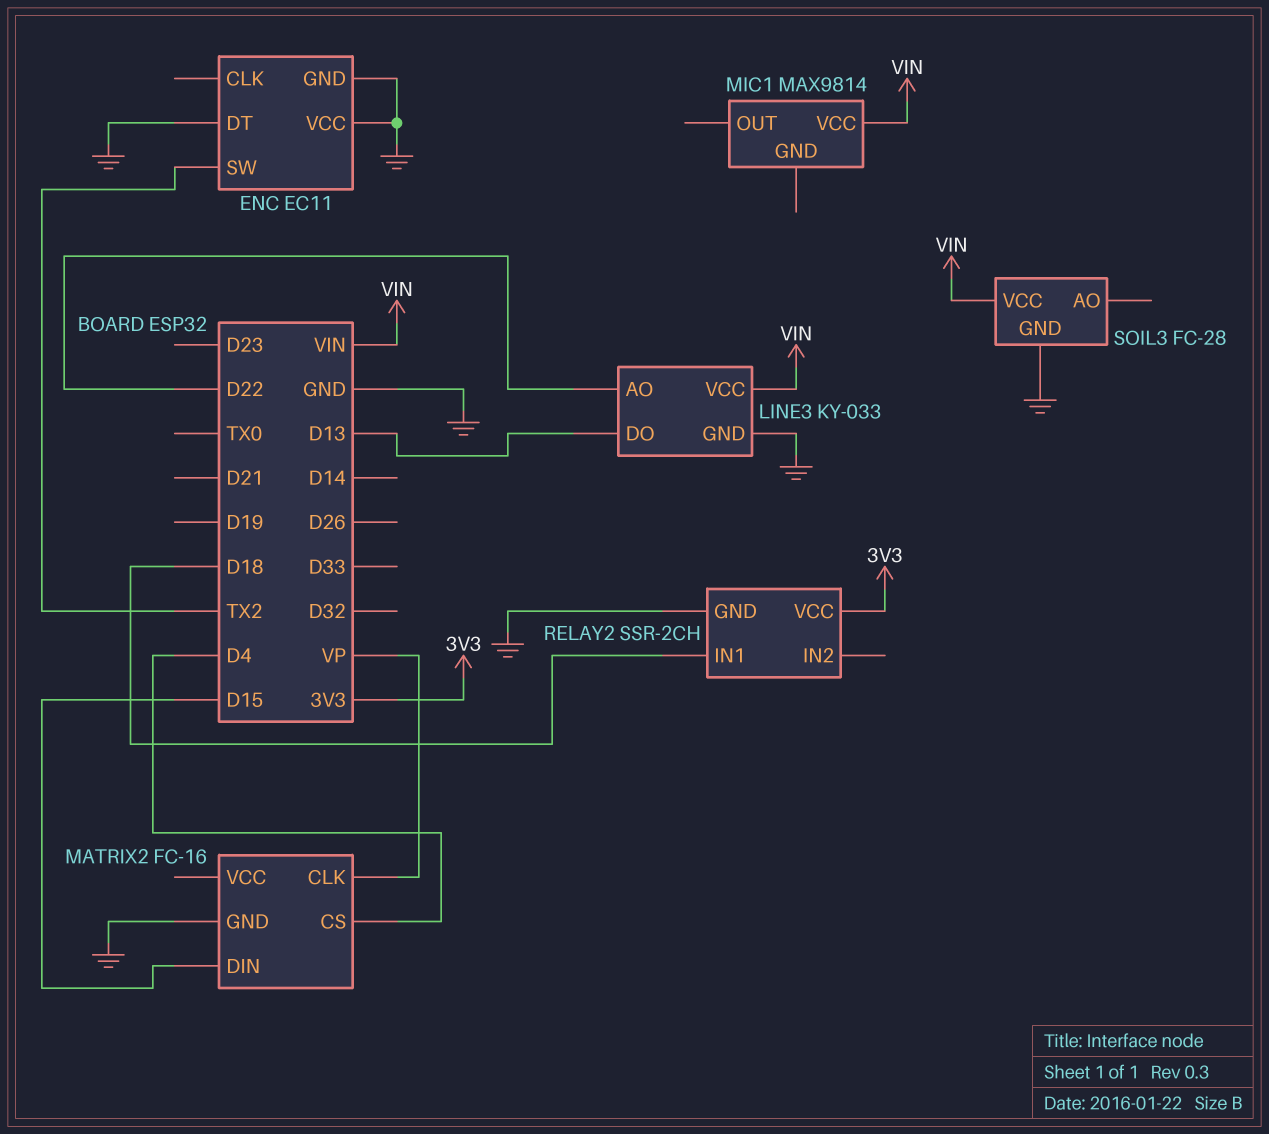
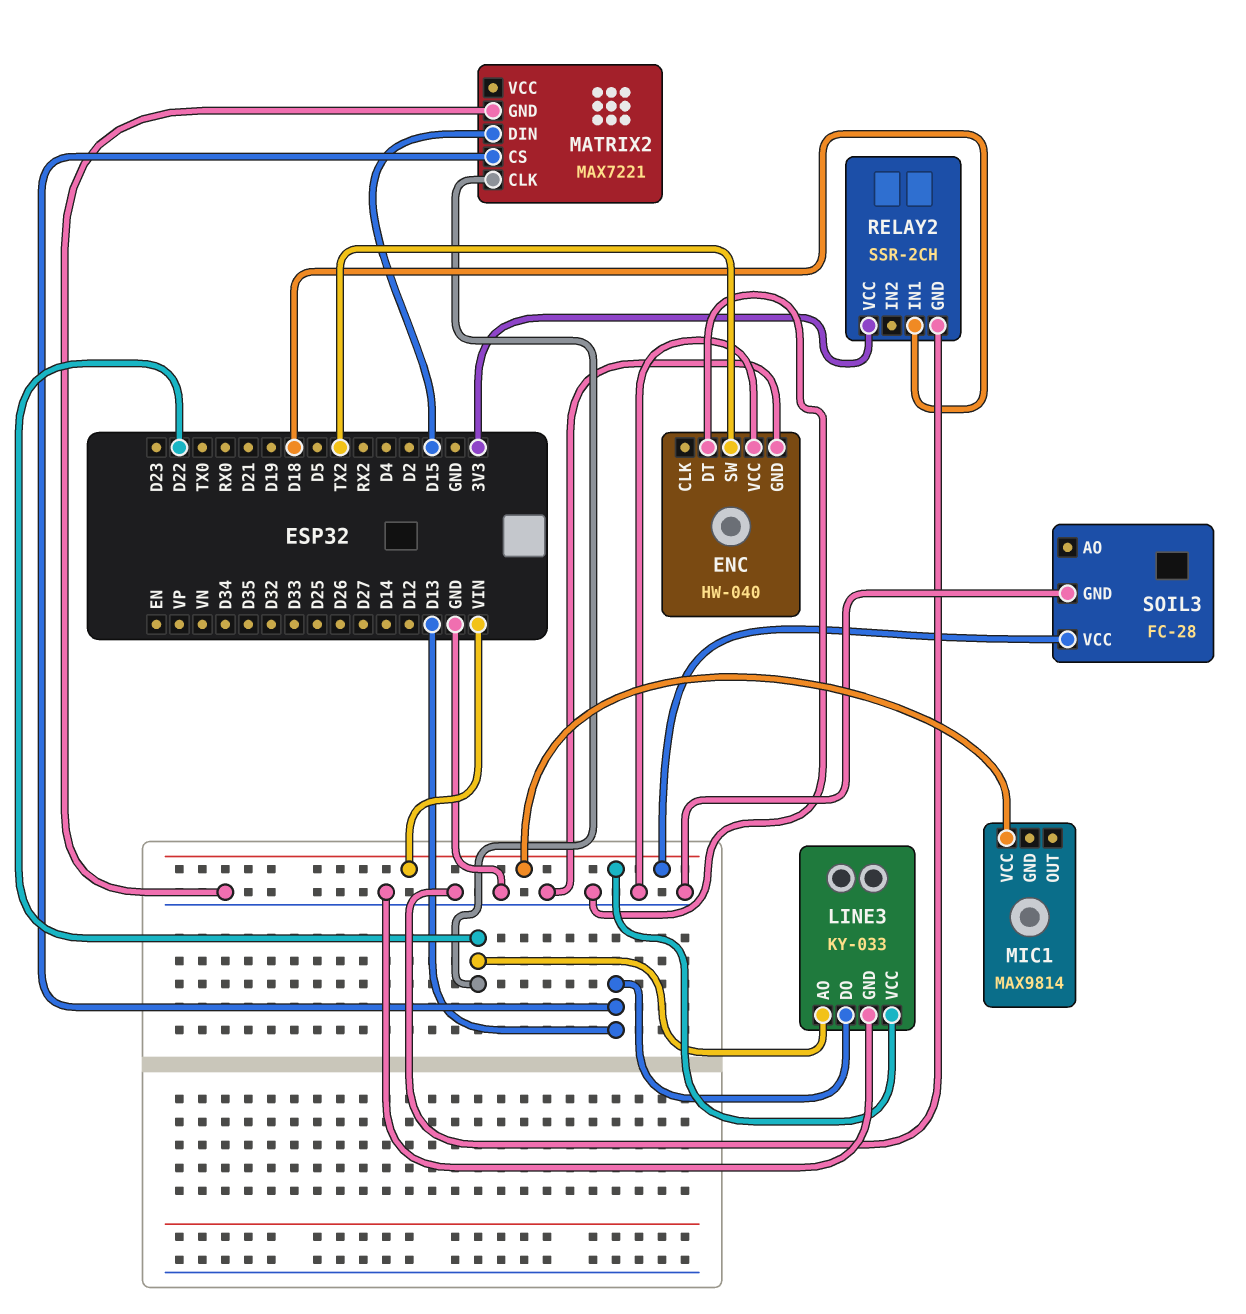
ENC: EC11 -> HW-040
MATRIX2: FC-16 -> MAX7221
MATRIX2 pin CLK: VP -> D22
MATRIX2 pin CS: D4 -> D13

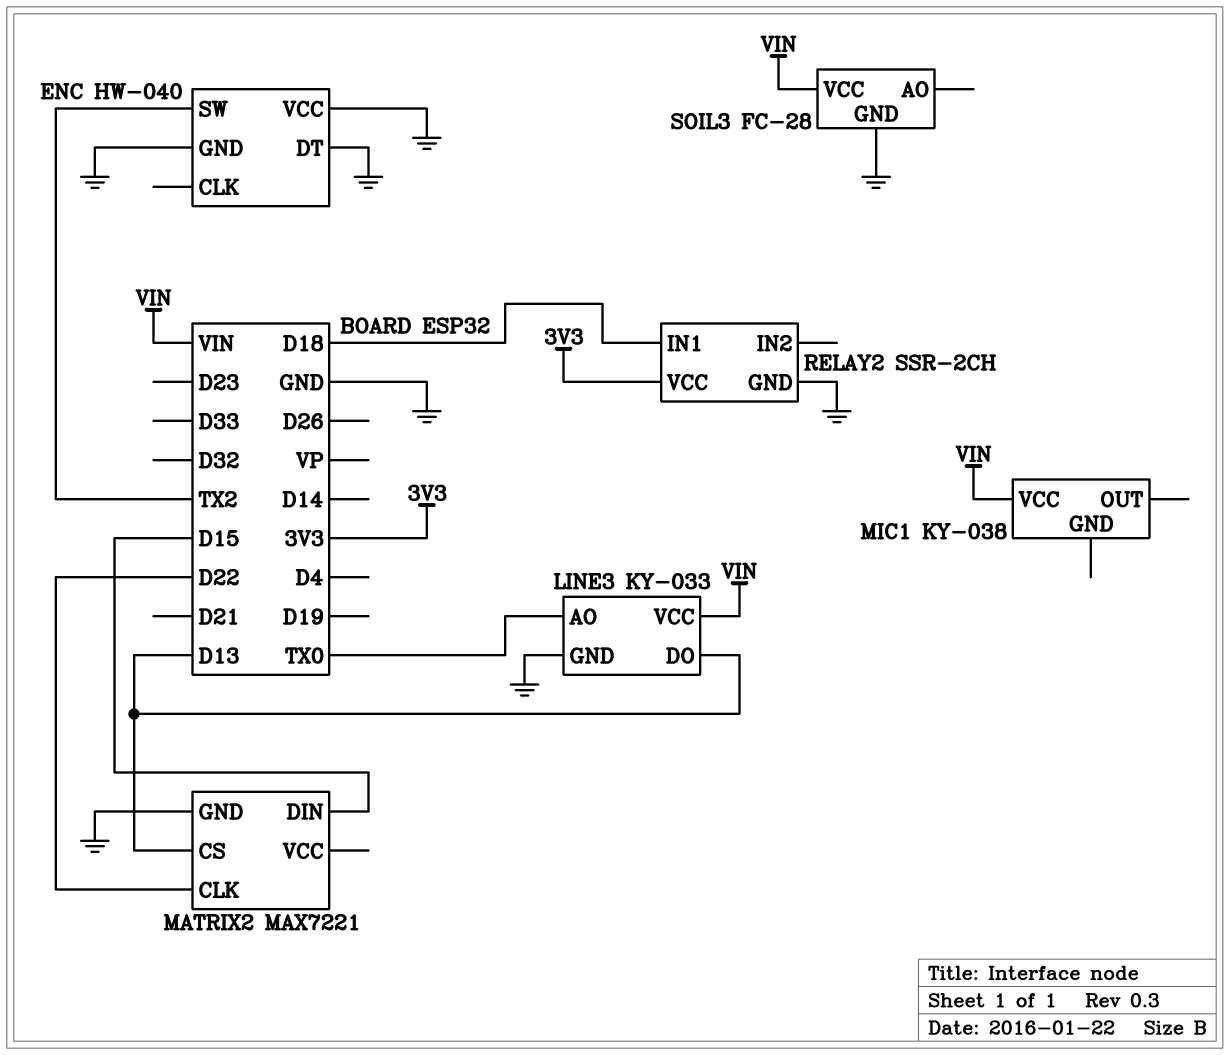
LINE3 pin AO: D22 -> TX0
MIC1: MAX9814 -> KY-038

